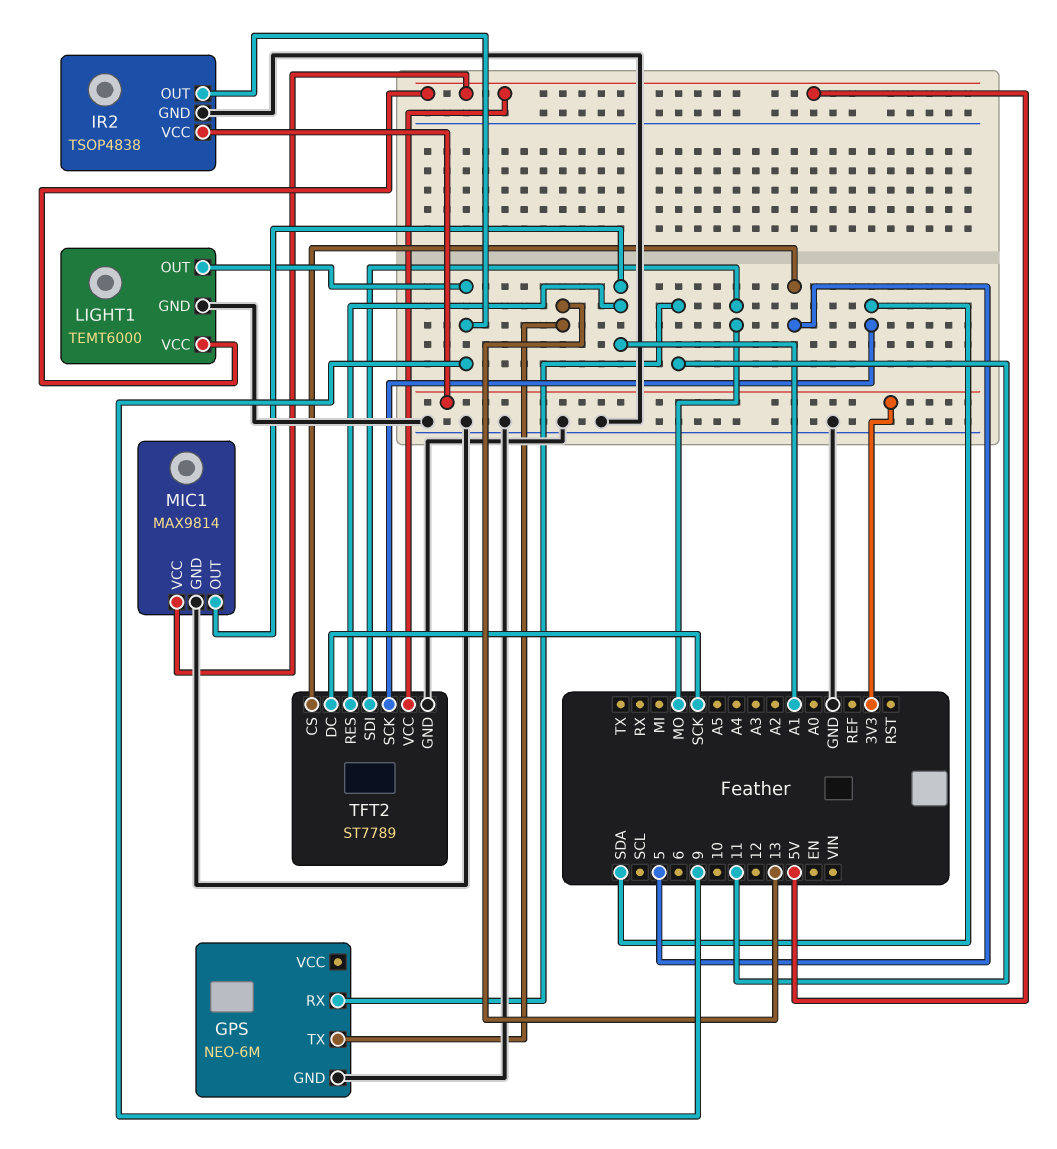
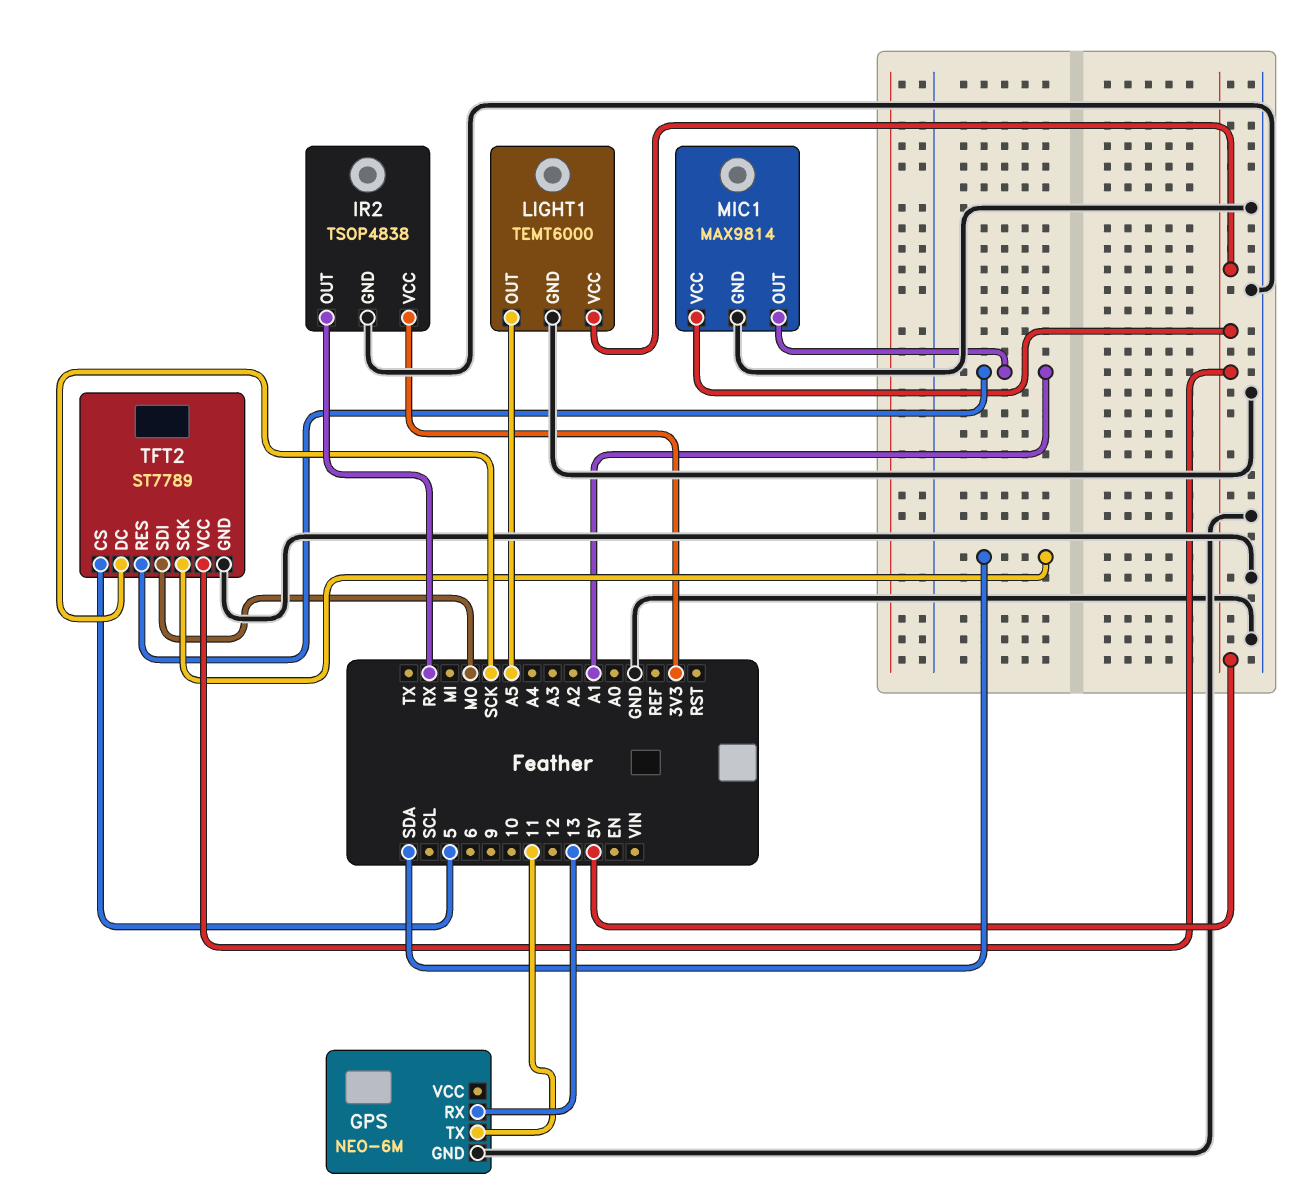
GPS pin RX: 11 -> 13
GPS pin TX: 13 -> 11
IR2 pin OUT: 9 -> RX
LIGHT1 pin OUT: 9 -> A5

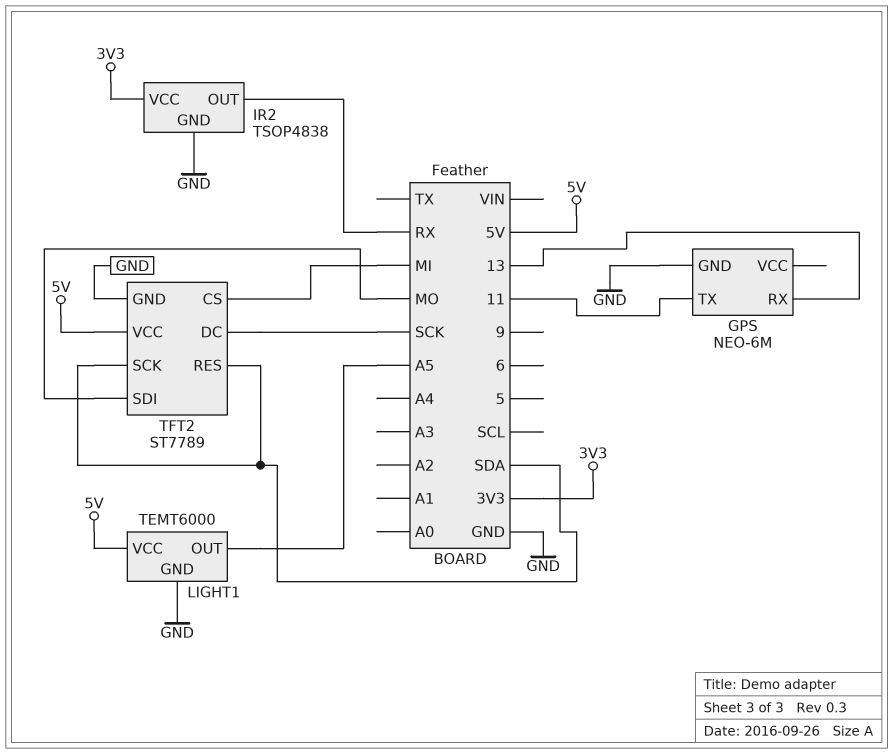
MIC1: MAX9814 -> none
MIC1 pin GND: GND -> none
MIC1 pin OUT: A1 -> none
MIC1 pin VCC: 5V -> none
TFT2 pin CS: 5 -> MI
TFT2 pin RES: A1 -> SDA

